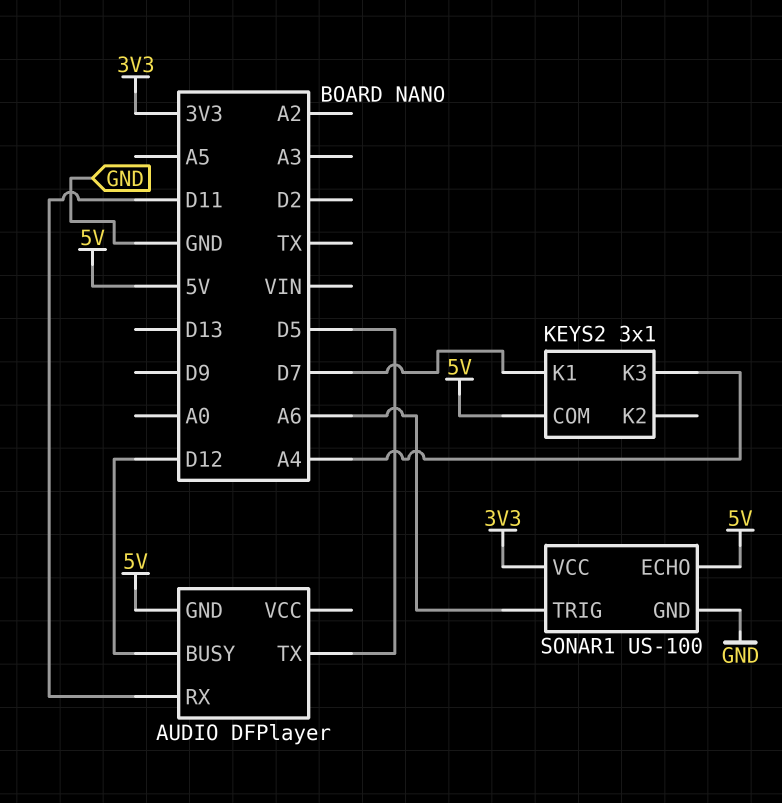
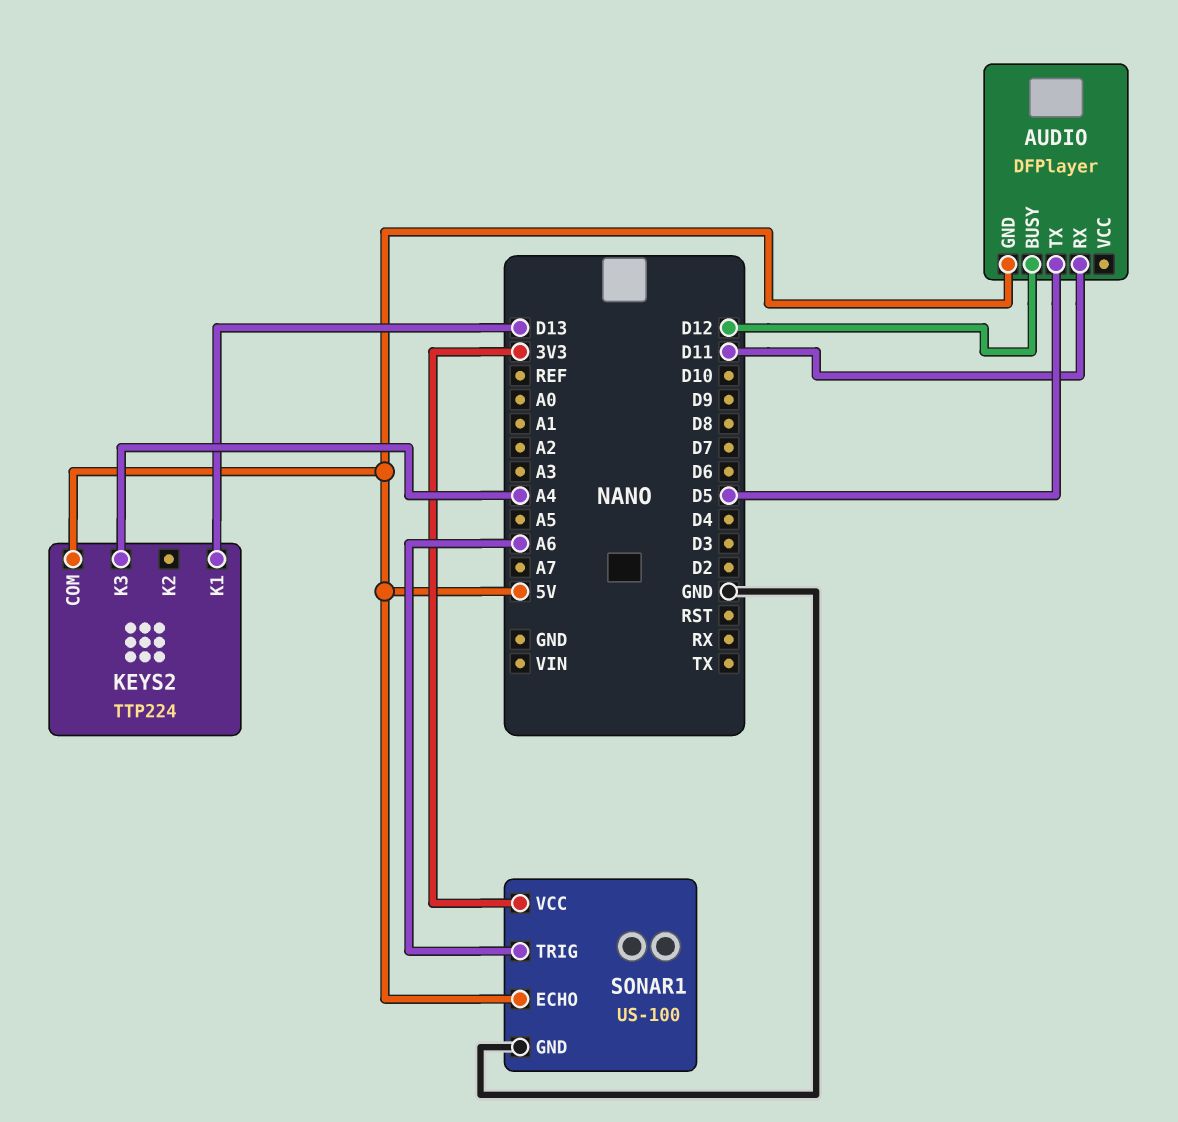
KEYS2: 3x1 -> TTP224
KEYS2 pin K1: D7 -> D13

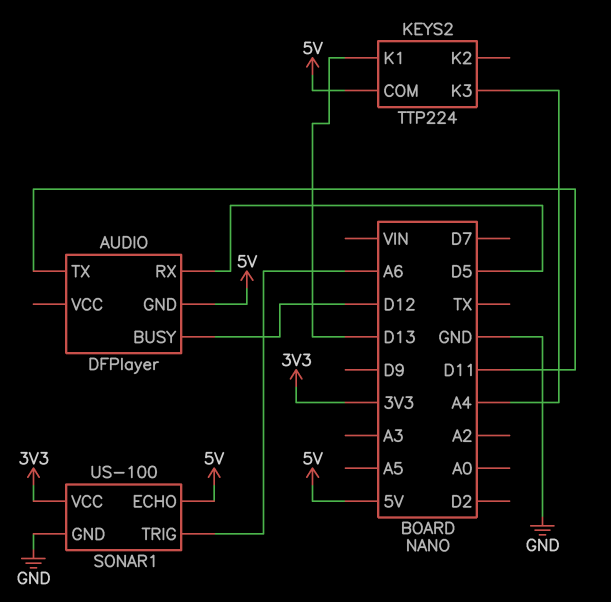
AUDIO pin RX: D11 -> D5
AUDIO pin TX: D5 -> D11

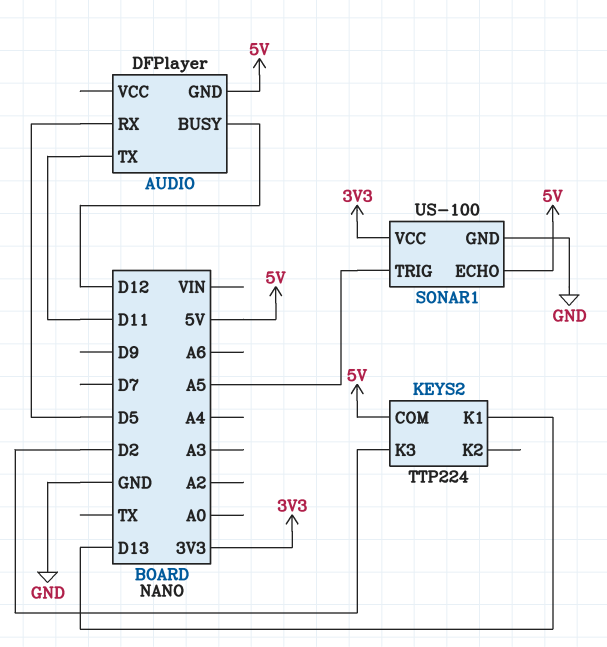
KEYS2 pin K3: A4 -> D2
SONAR1 pin TRIG: A6 -> A5

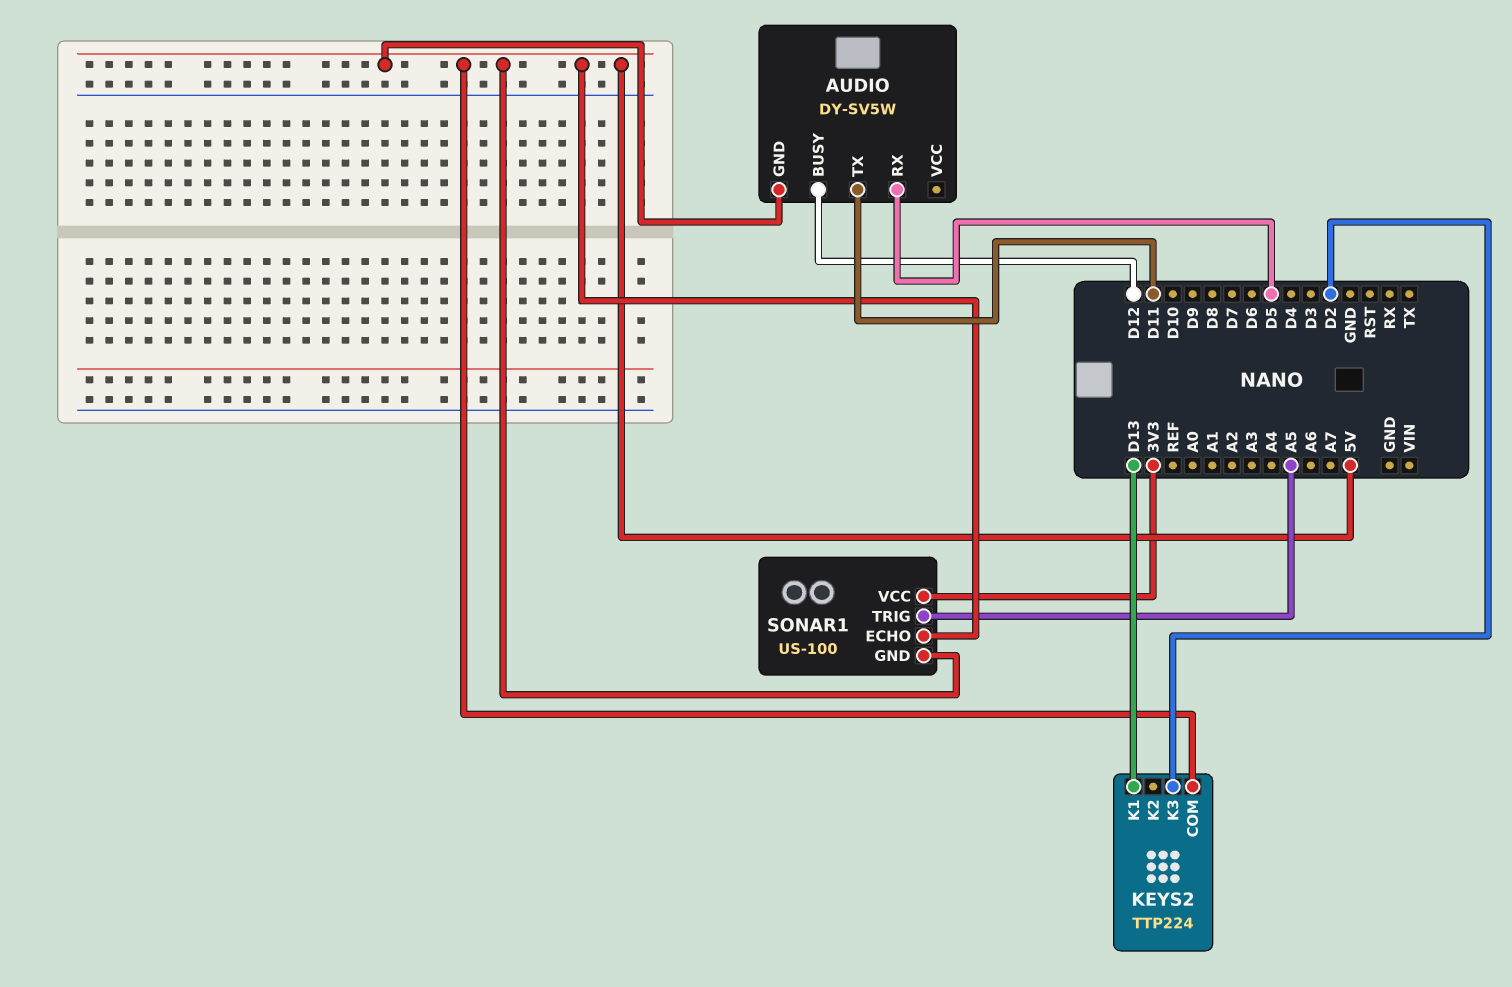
AUDIO: DFPlayer -> DY-SV5W
SONAR1 pin GND: GND -> 5V

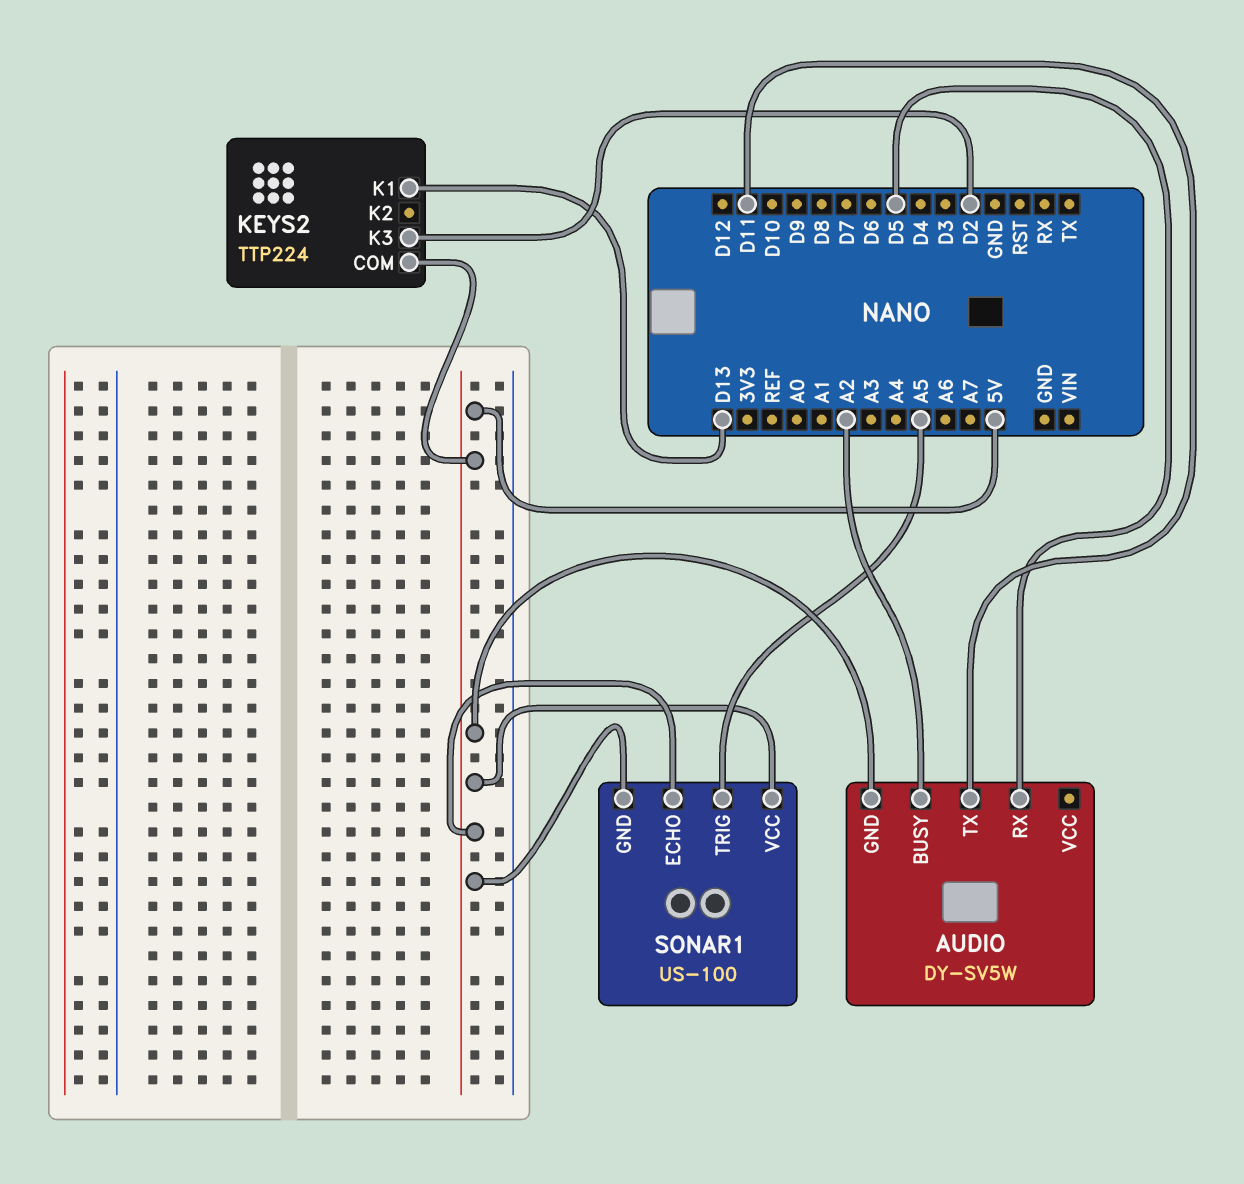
AUDIO pin BUSY: D12 -> A2
SONAR1 pin VCC: 3V3 -> 5V

